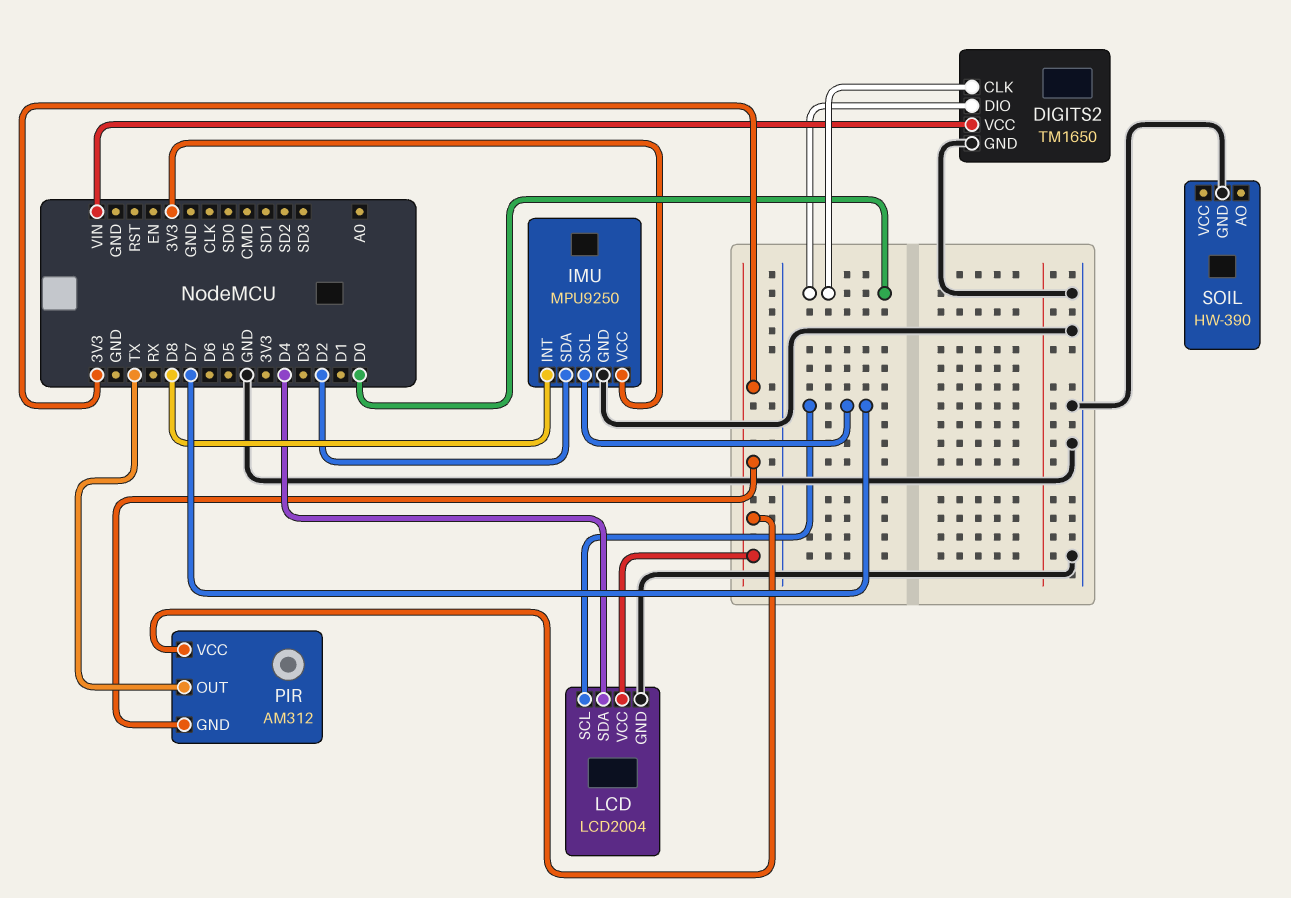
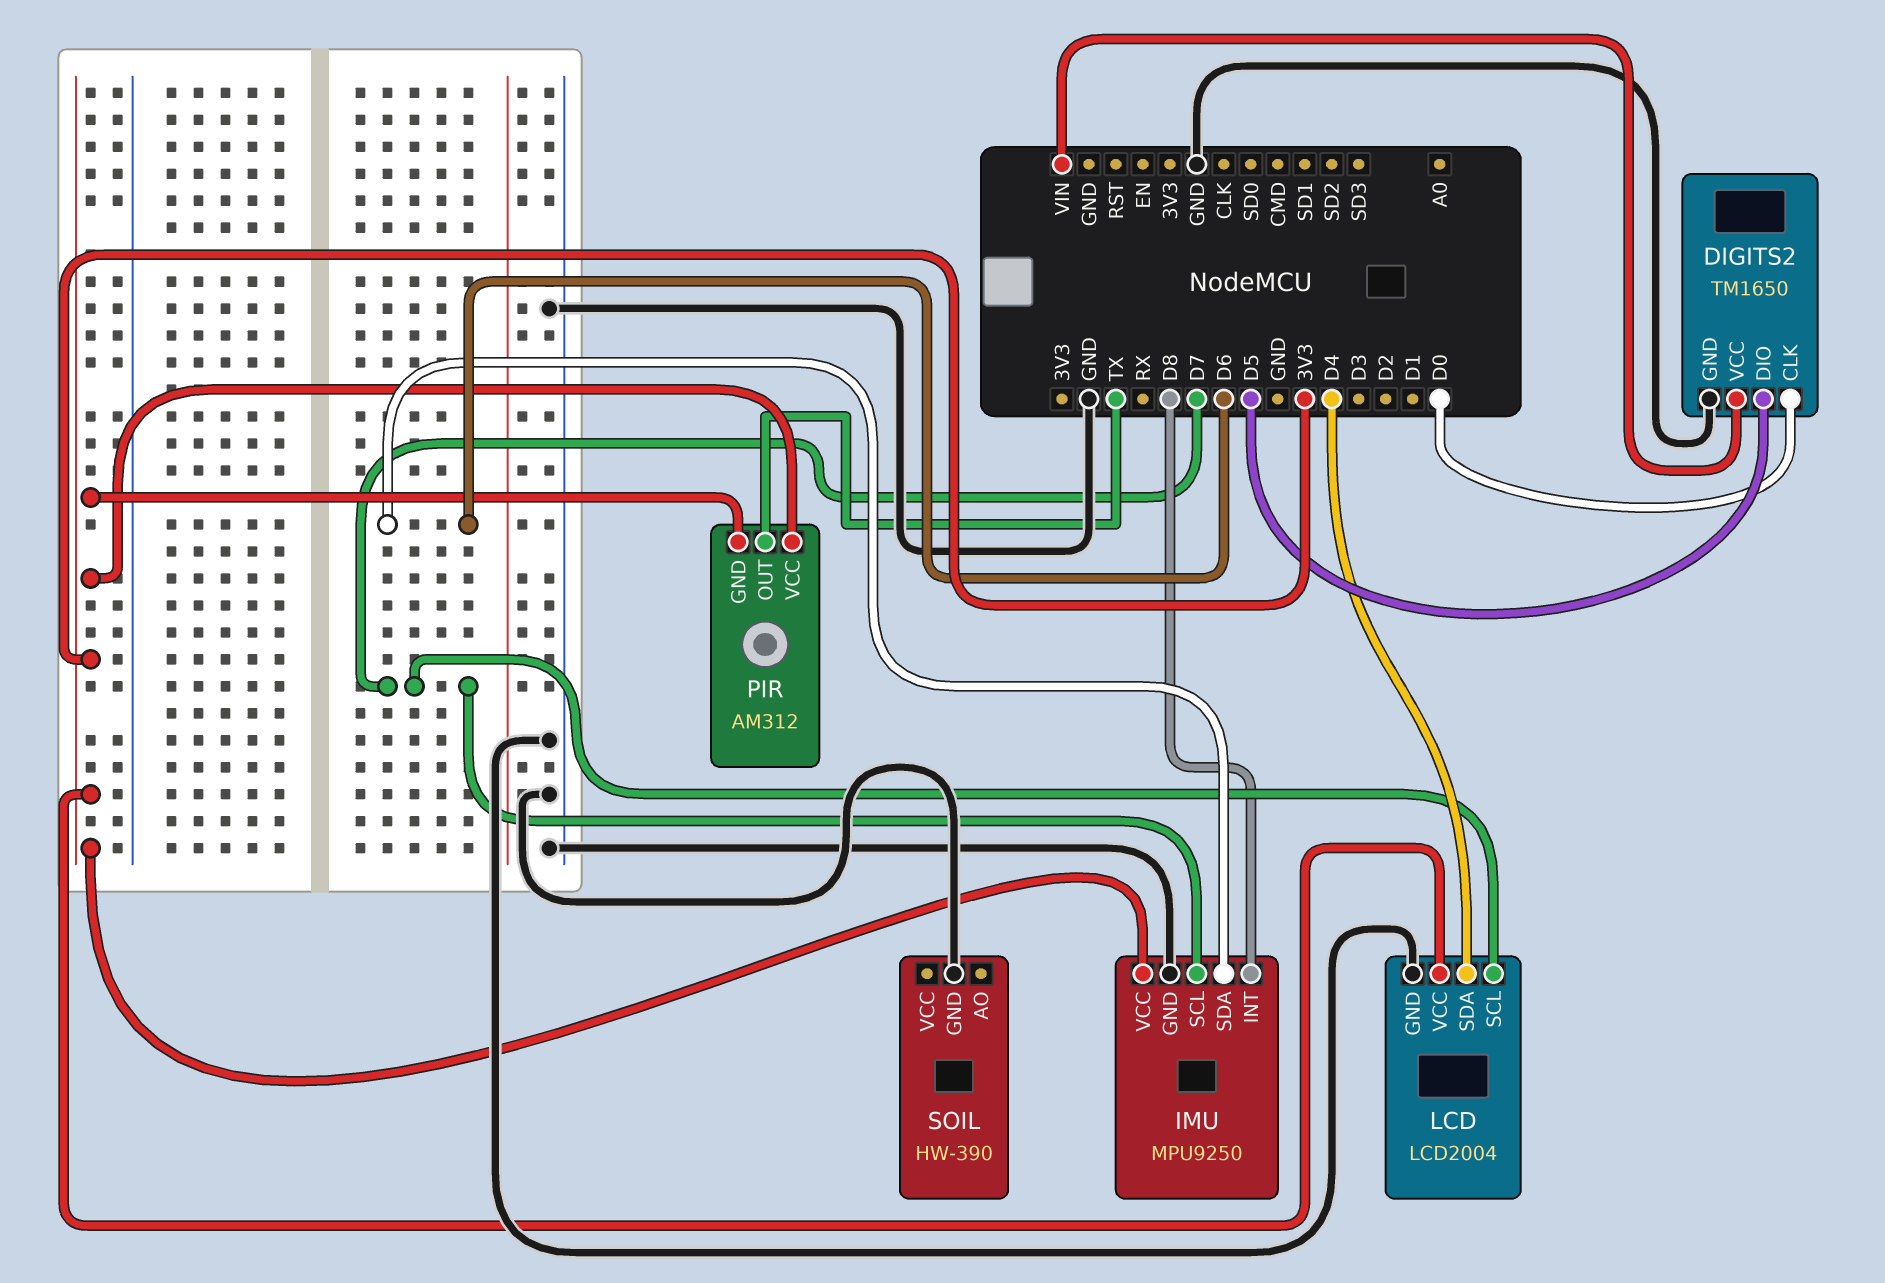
DIGITS2 pin DIO: D0 -> D5
IMU pin SDA: D2 -> D6

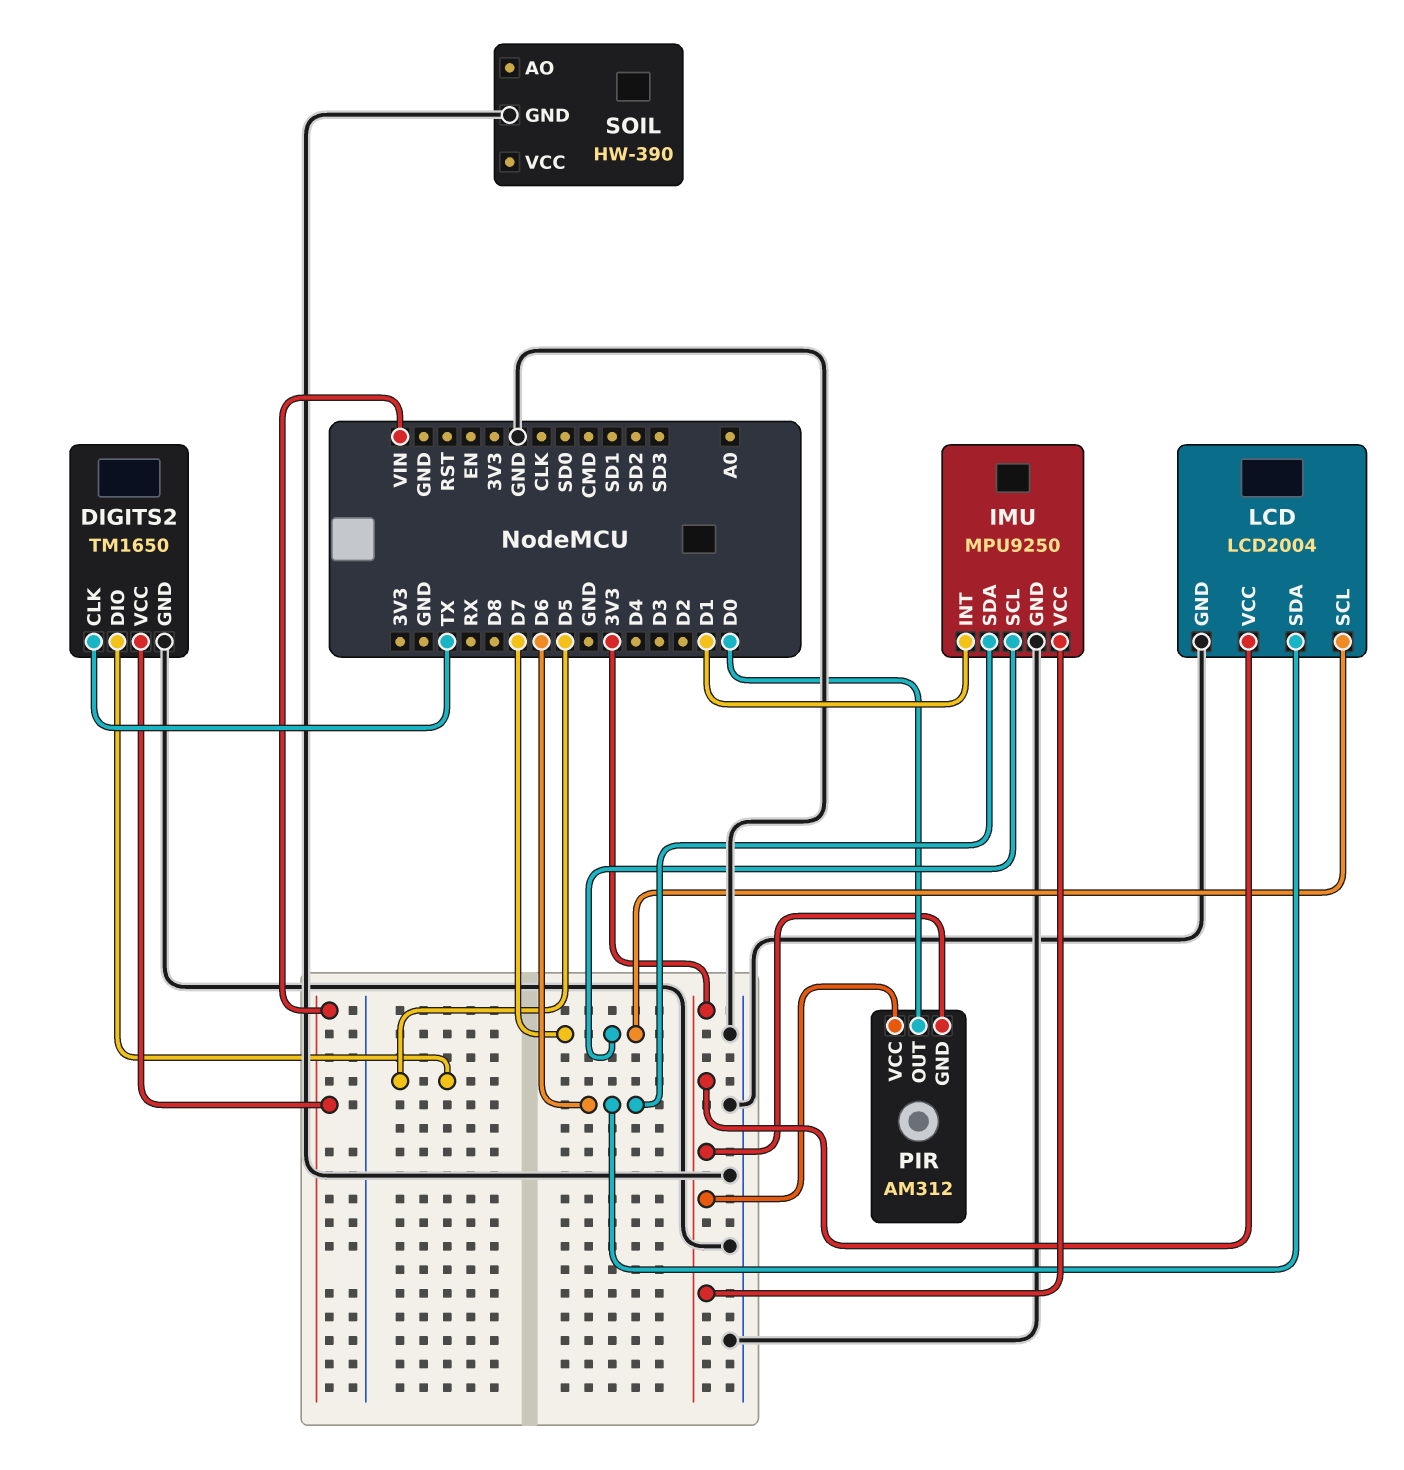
DIGITS2 pin CLK: D0 -> TX
IMU pin INT: D8 -> D1
LCD pin SDA: D4 -> D6
PIR pin OUT: TX -> D0

